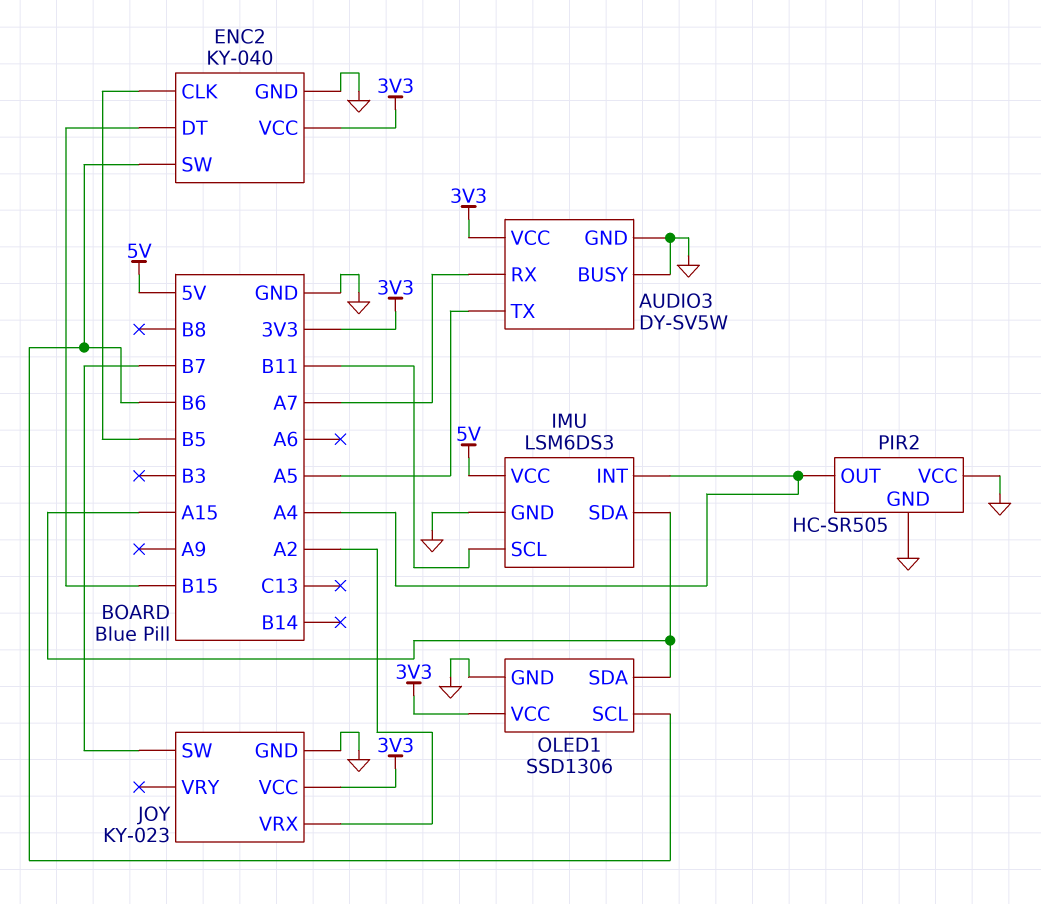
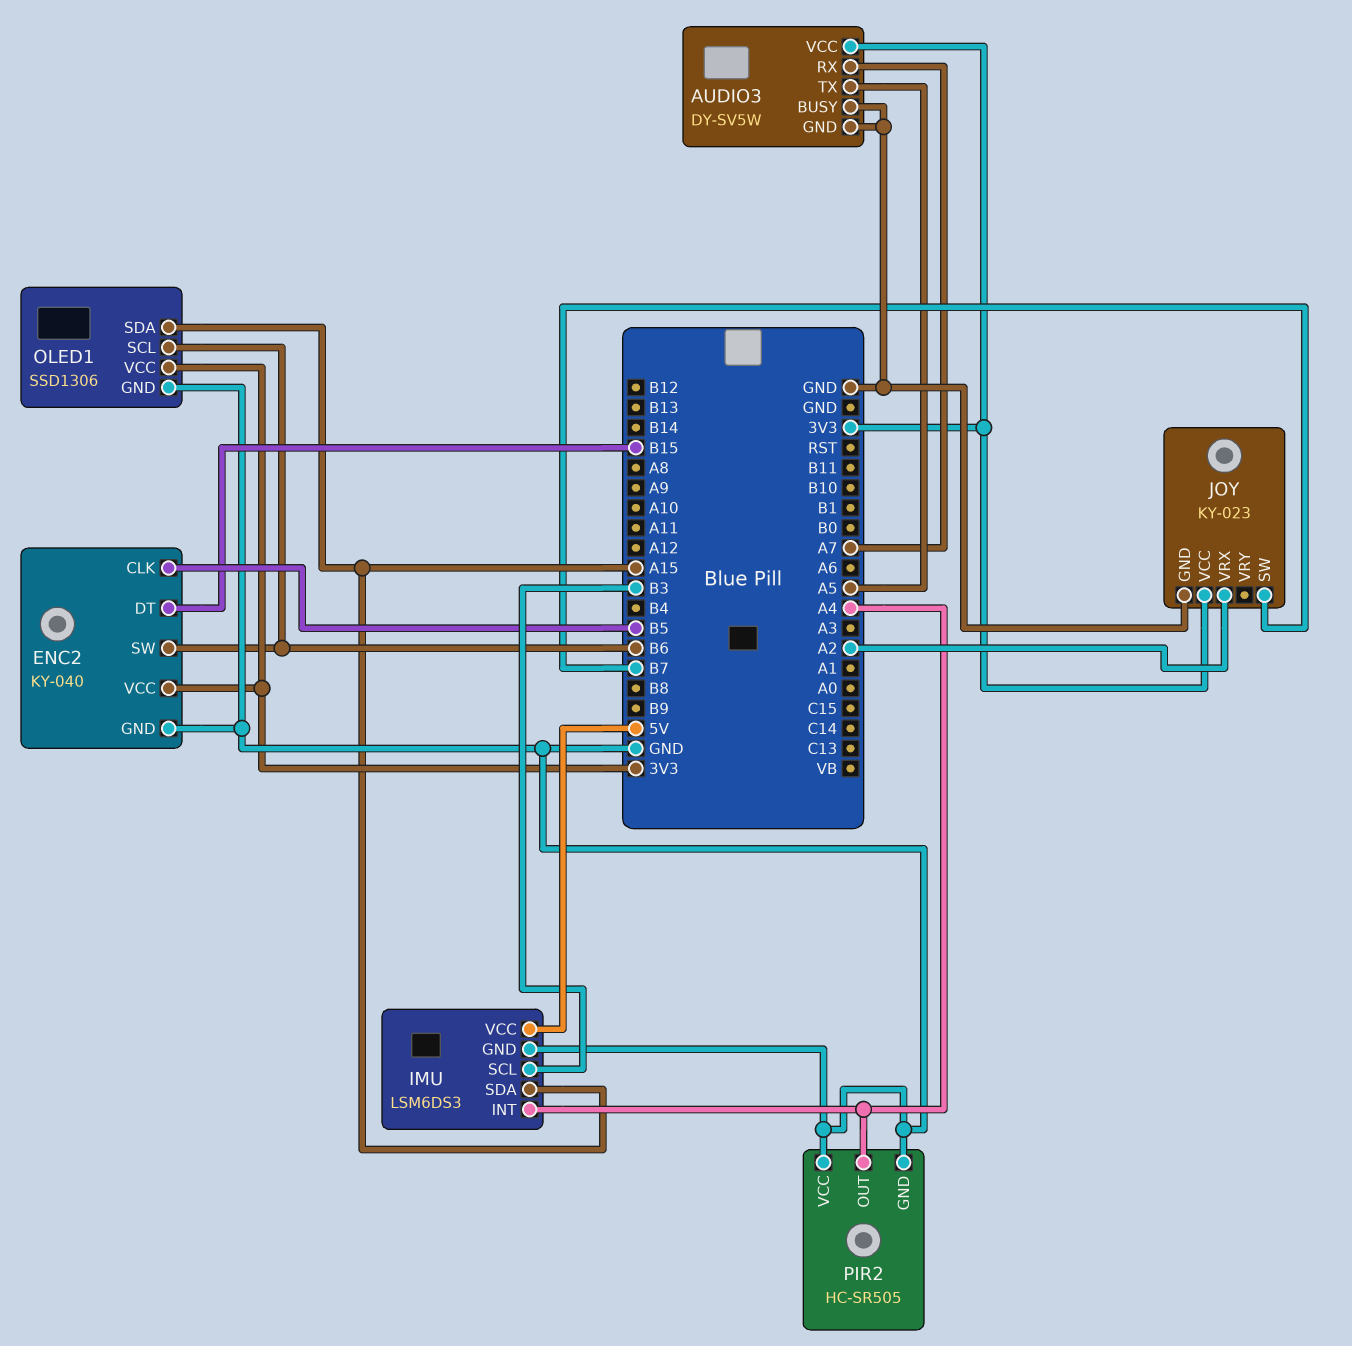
IMU pin SCL: B11 -> B3

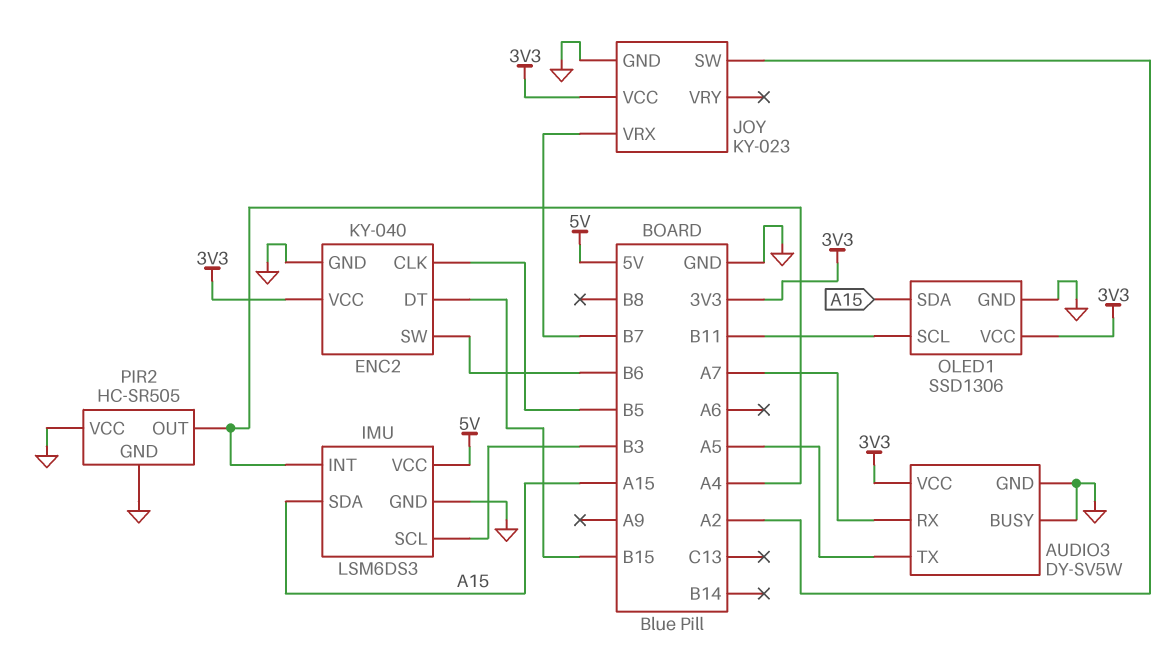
JOY pin SW: B7 -> A2
JOY pin VRX: A2 -> B7
OLED1 pin SCL: B6 -> B11

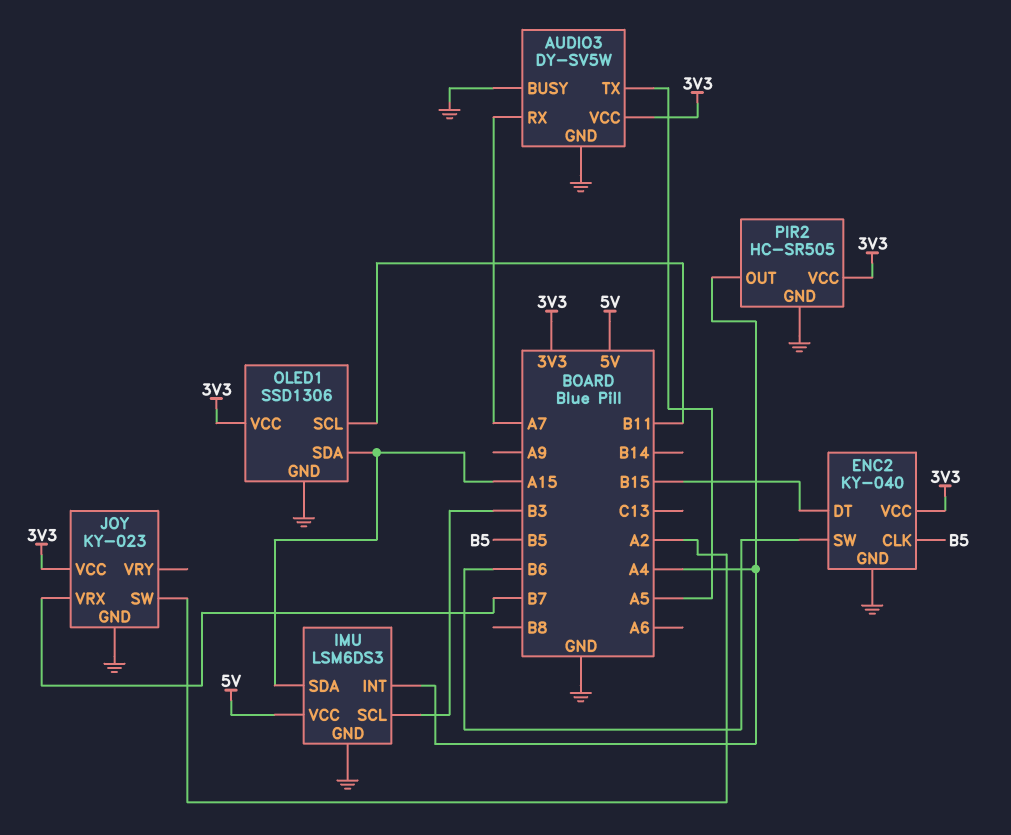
PIR2 pin VCC: GND -> 3V3

